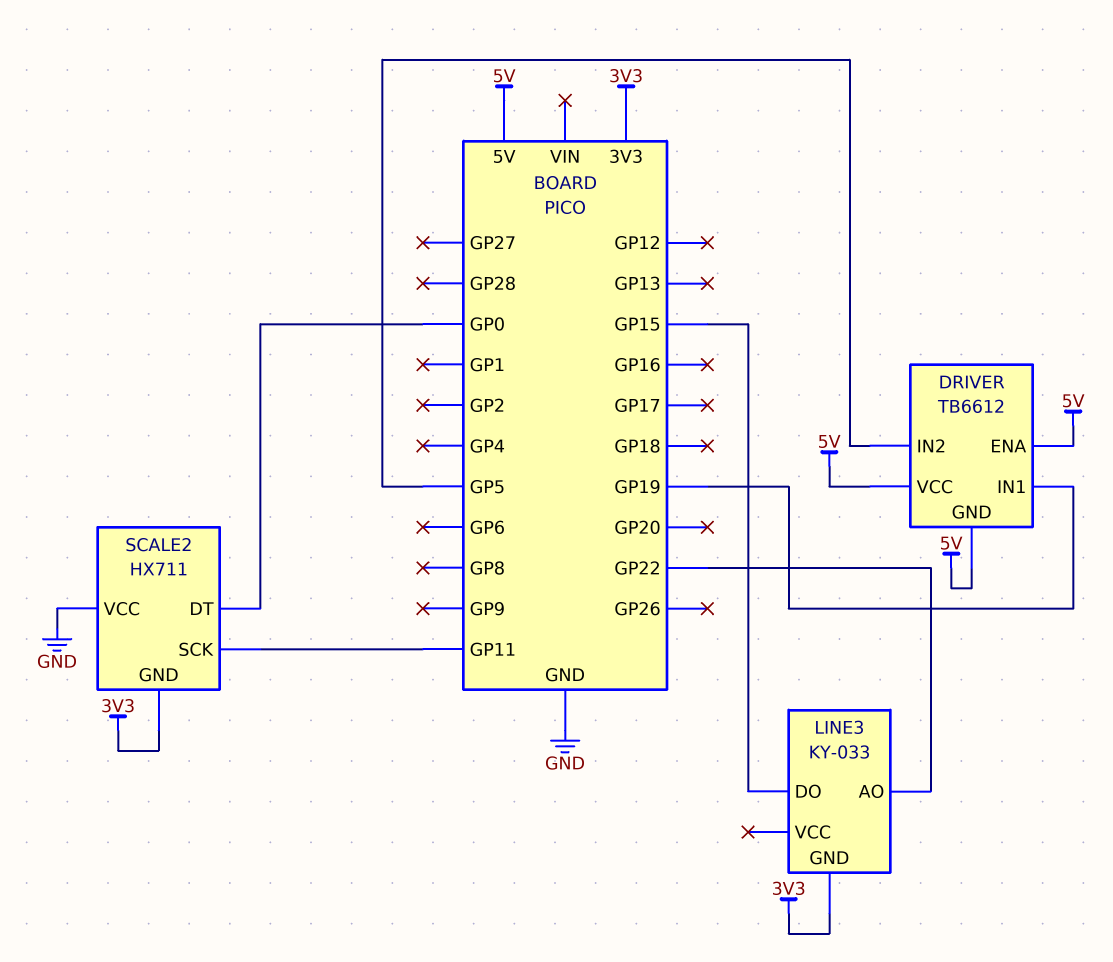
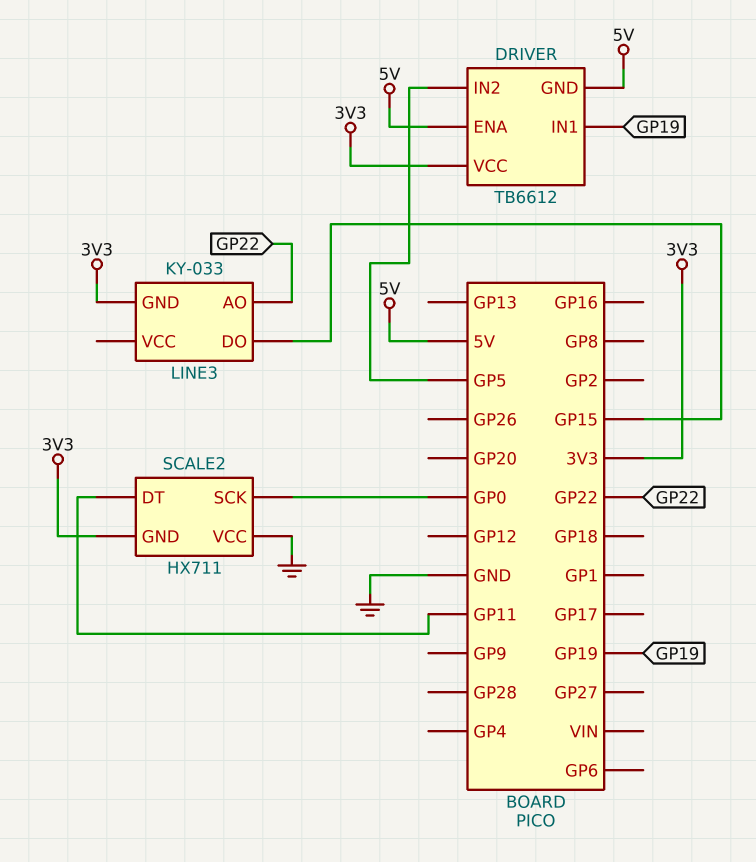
DRIVER pin VCC: 5V -> 3V3
SCALE2 pin DT: GP0 -> GP11
SCALE2 pin SCK: GP11 -> GP0

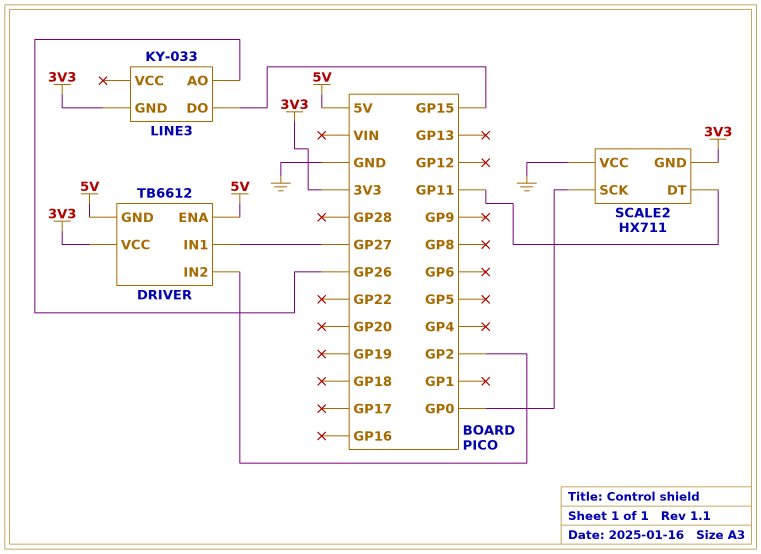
DRIVER pin IN1: GP19 -> GP27
DRIVER pin IN2: GP5 -> GP2
LINE3 pin AO: GP22 -> GP26

